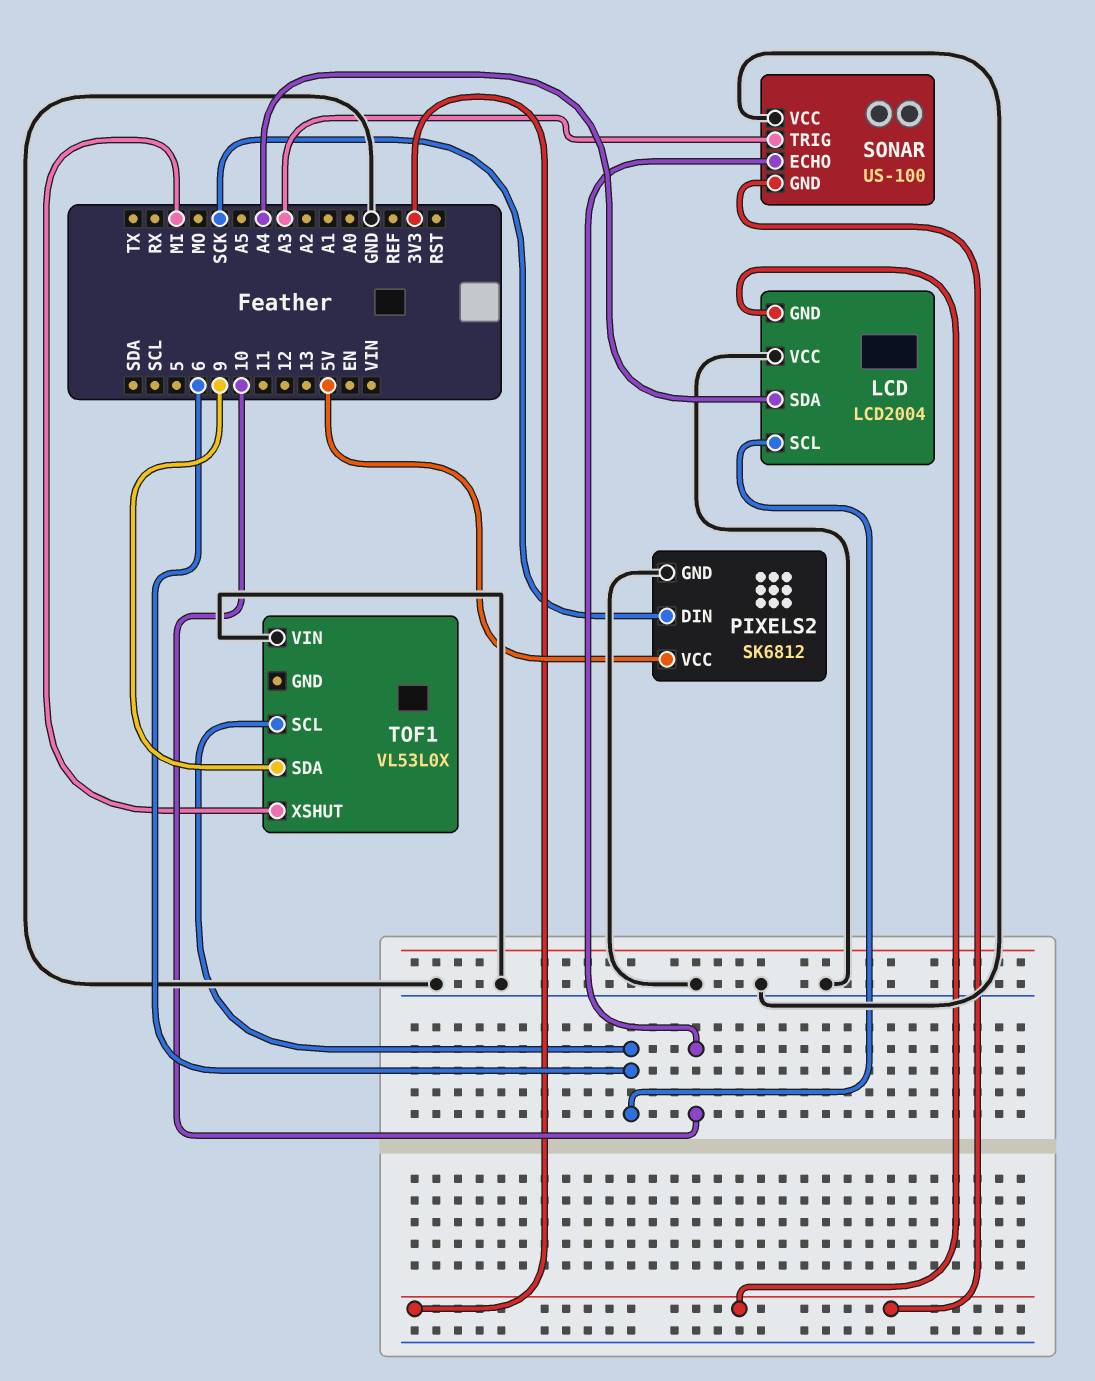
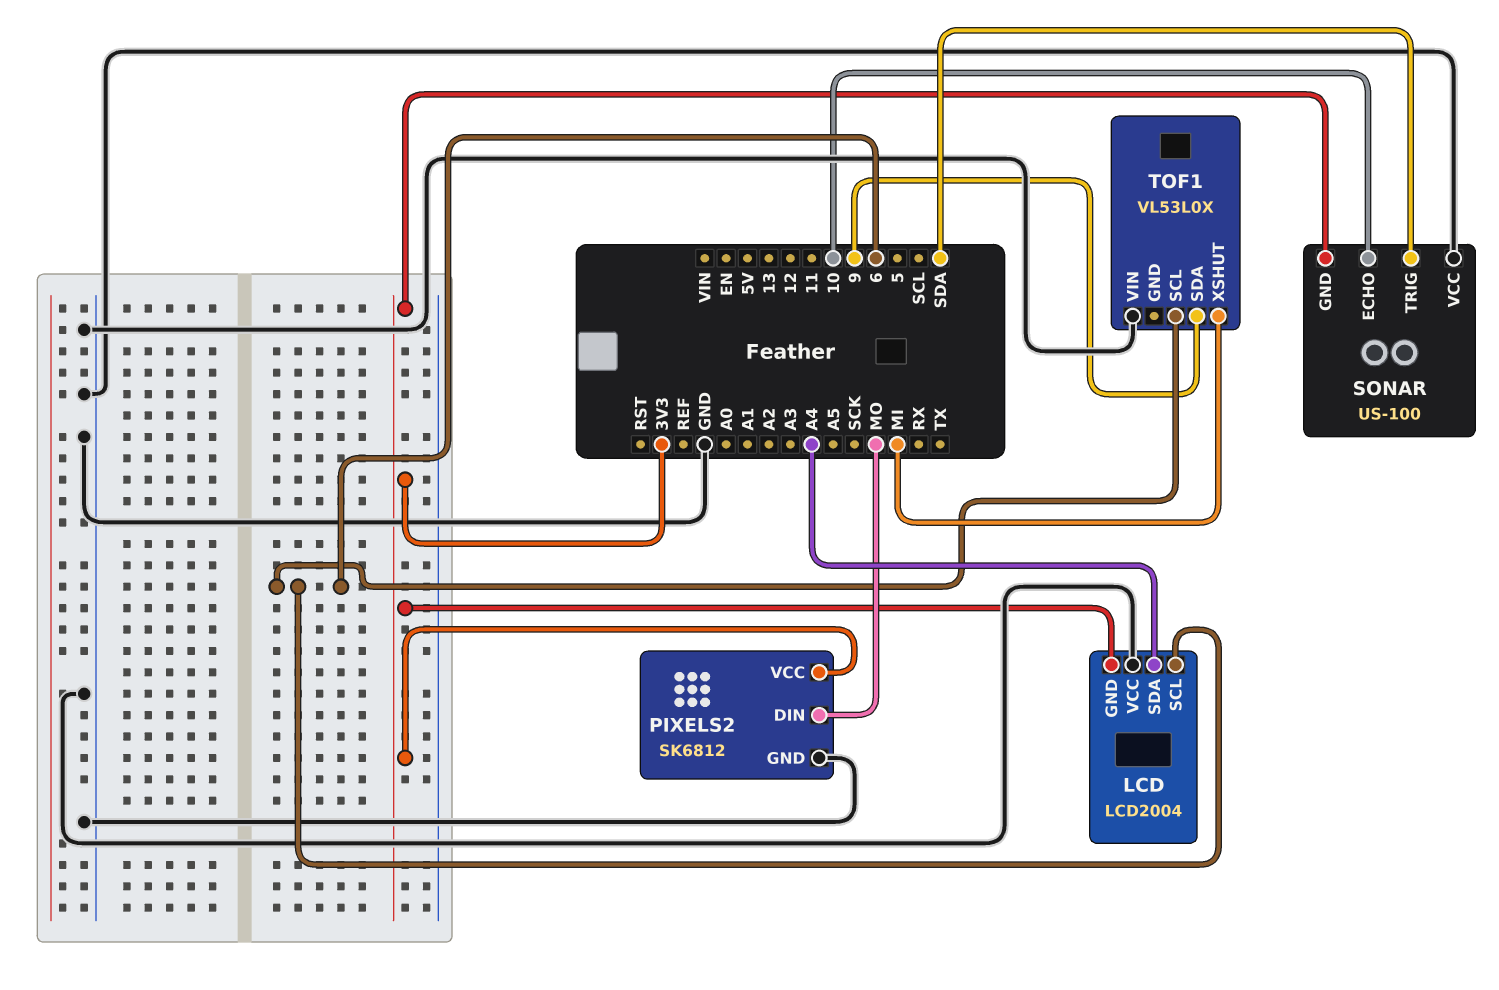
PIXELS2 pin DIN: SCK -> MO
PIXELS2 pin VCC: 5V -> 3V3
SONAR pin TRIG: A3 -> SDA

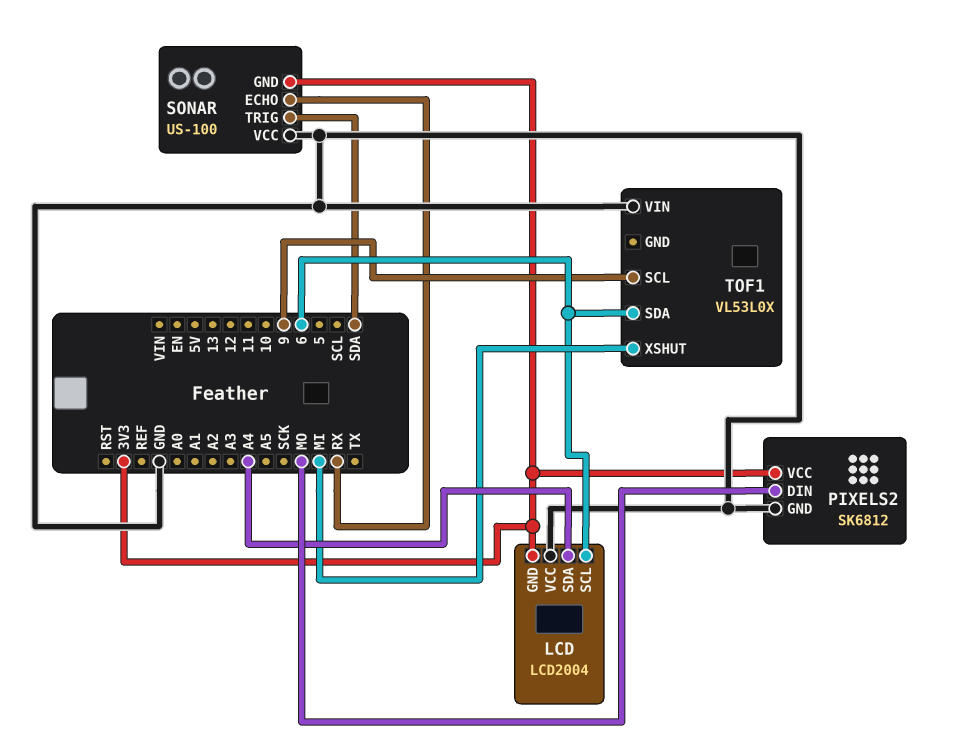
SONAR pin ECHO: 10 -> RX
TOF1 pin SCL: 6 -> 9
TOF1 pin SDA: 9 -> 6

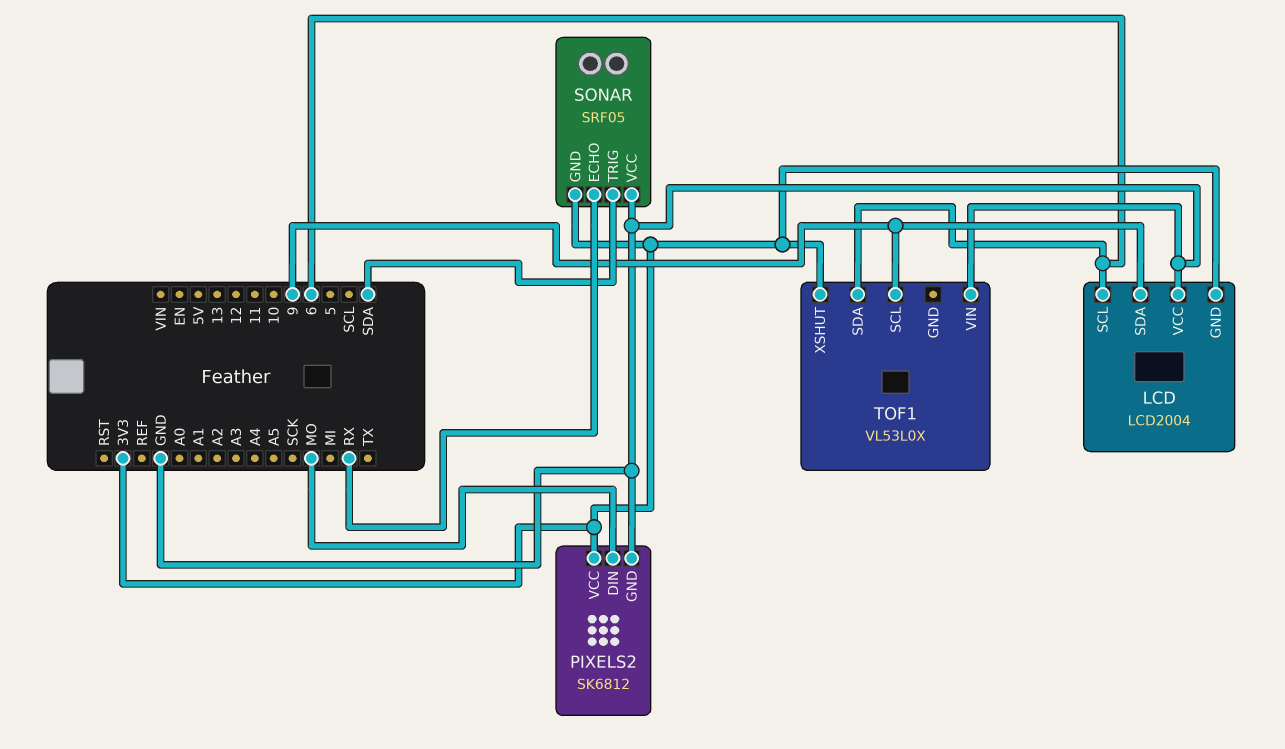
LCD pin SDA: A4 -> 9
SONAR: US-100 -> SRF05
TOF1 pin XSHUT: MI -> 3V3

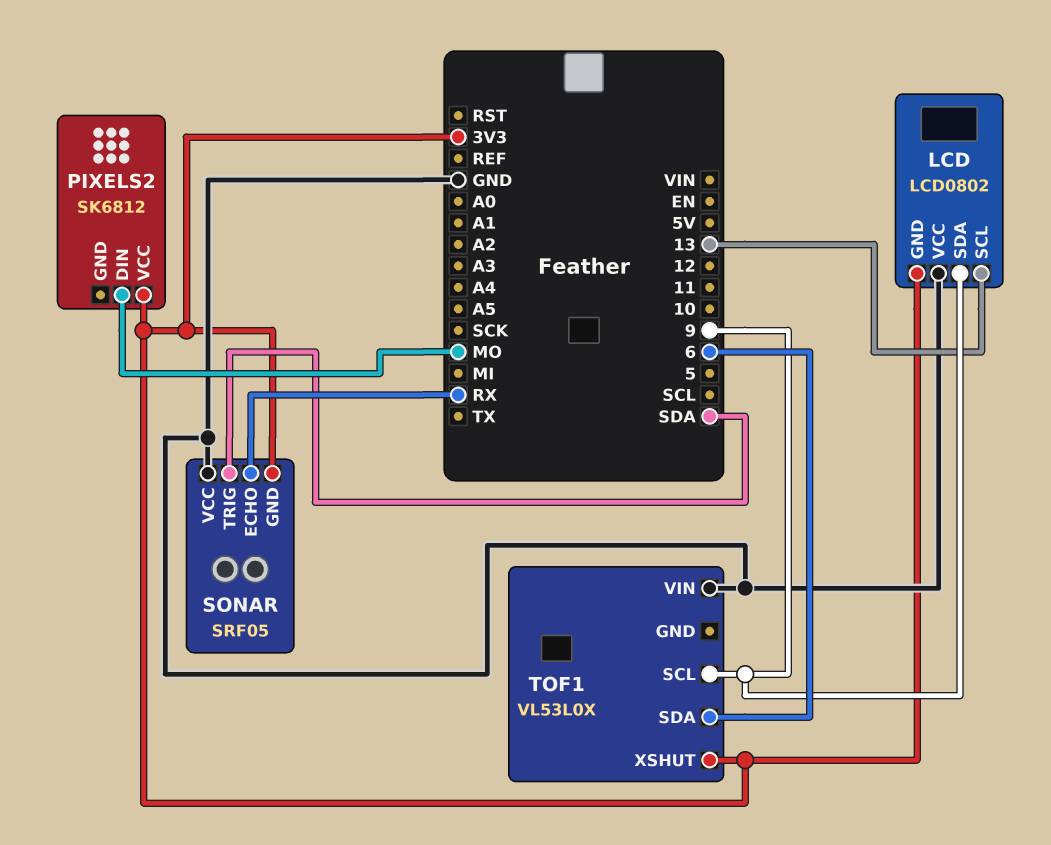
LCD: LCD2004 -> LCD0802
LCD pin SCL: 6 -> 13
PIXELS2 pin GND: GND -> none

